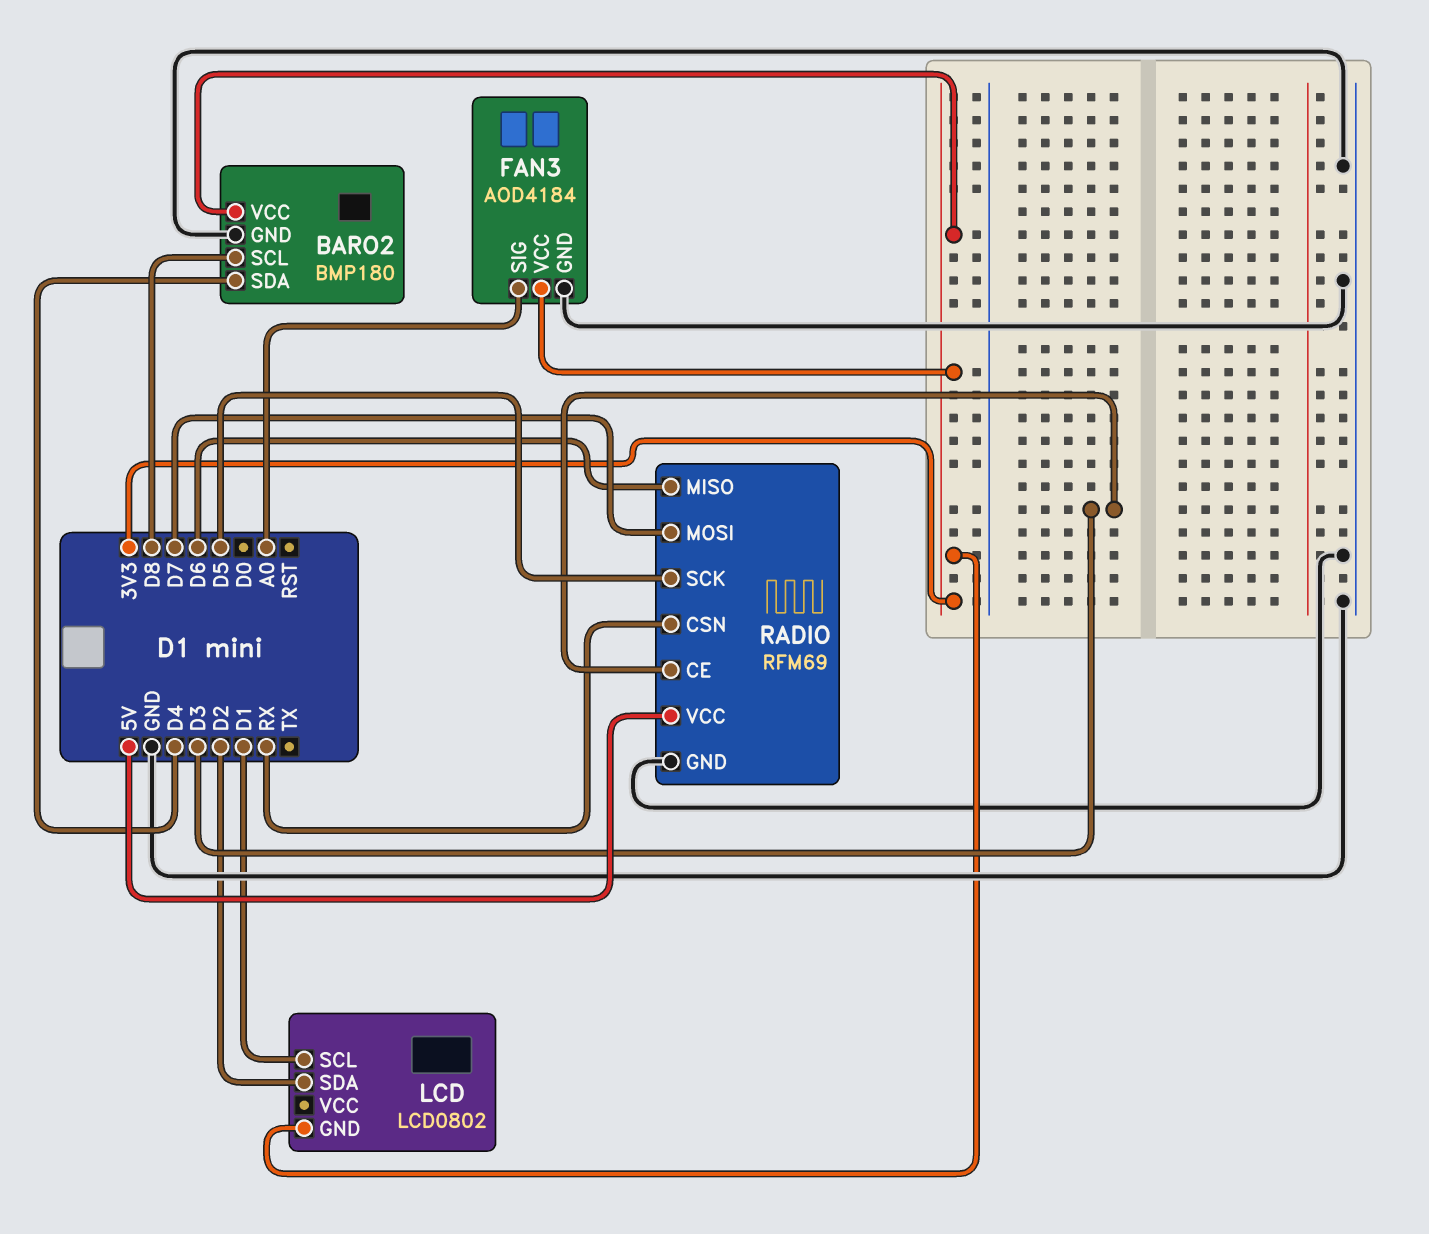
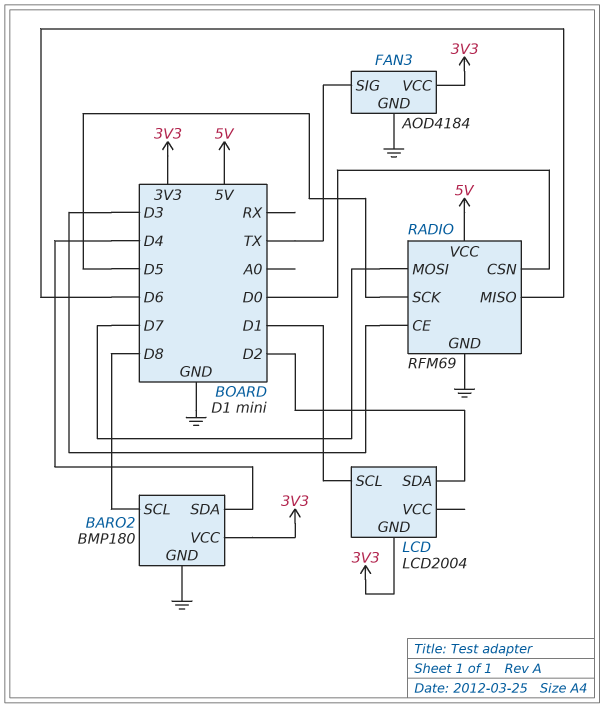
FAN3 pin SIG: A0 -> TX
LCD: LCD0802 -> LCD2004
RADIO pin CSN: RX -> D0

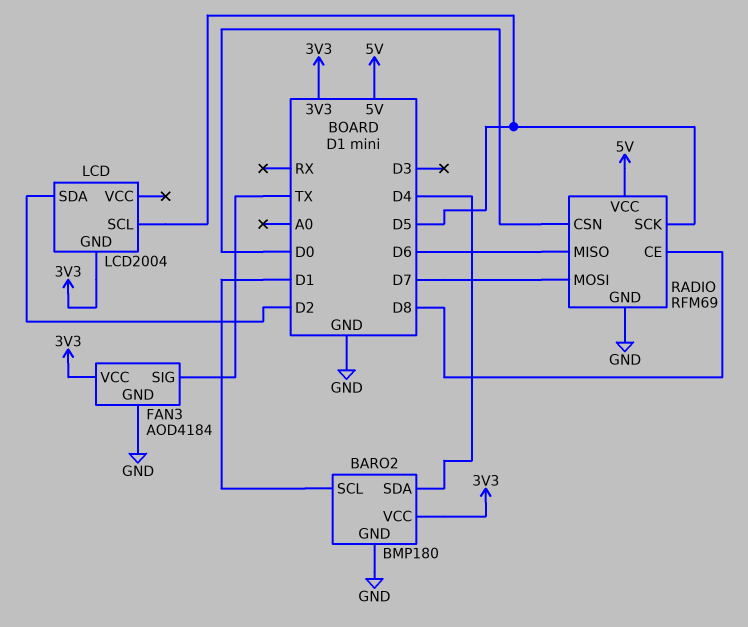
BARO2 pin SCL: D8 -> D1
LCD pin SCL: D1 -> D5
RADIO pin CE: D3 -> D8

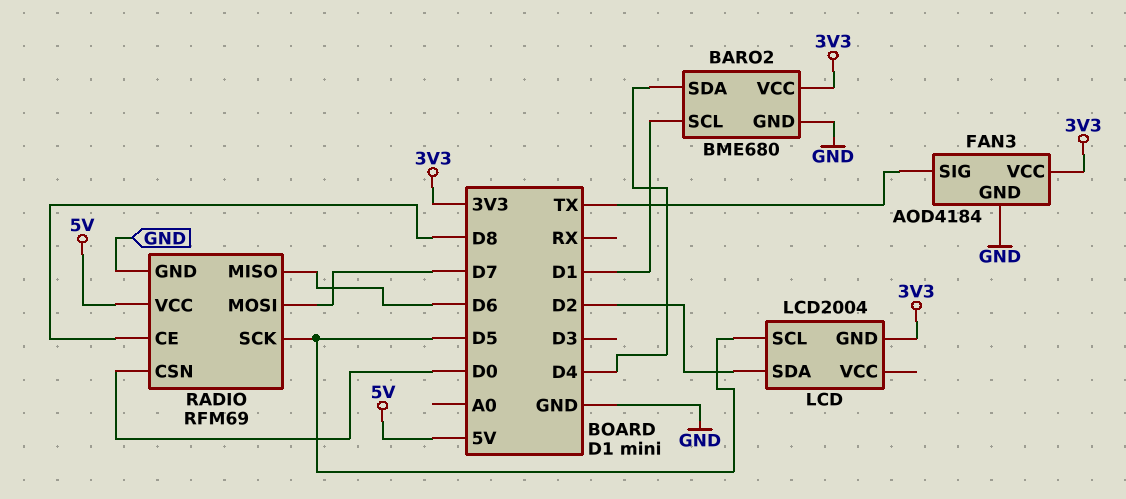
BARO2: BMP180 -> BME680

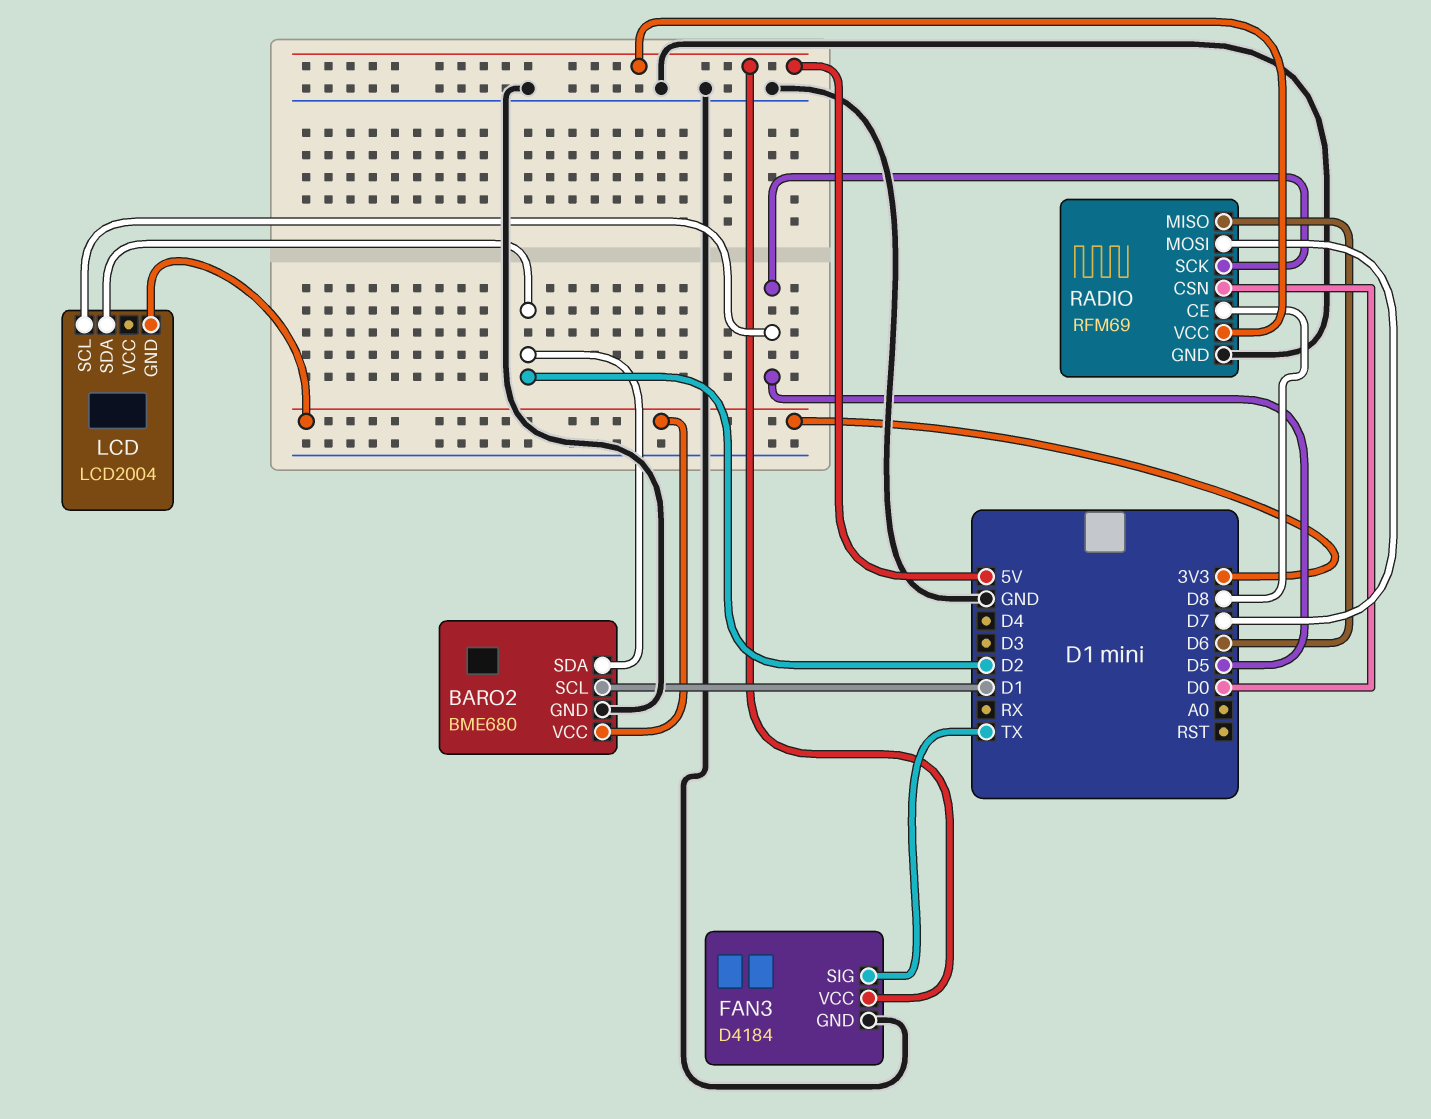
BARO2 pin SDA: D4 -> D2
FAN3: AOD4184 -> D4184
FAN3 pin VCC: 3V3 -> 5V

